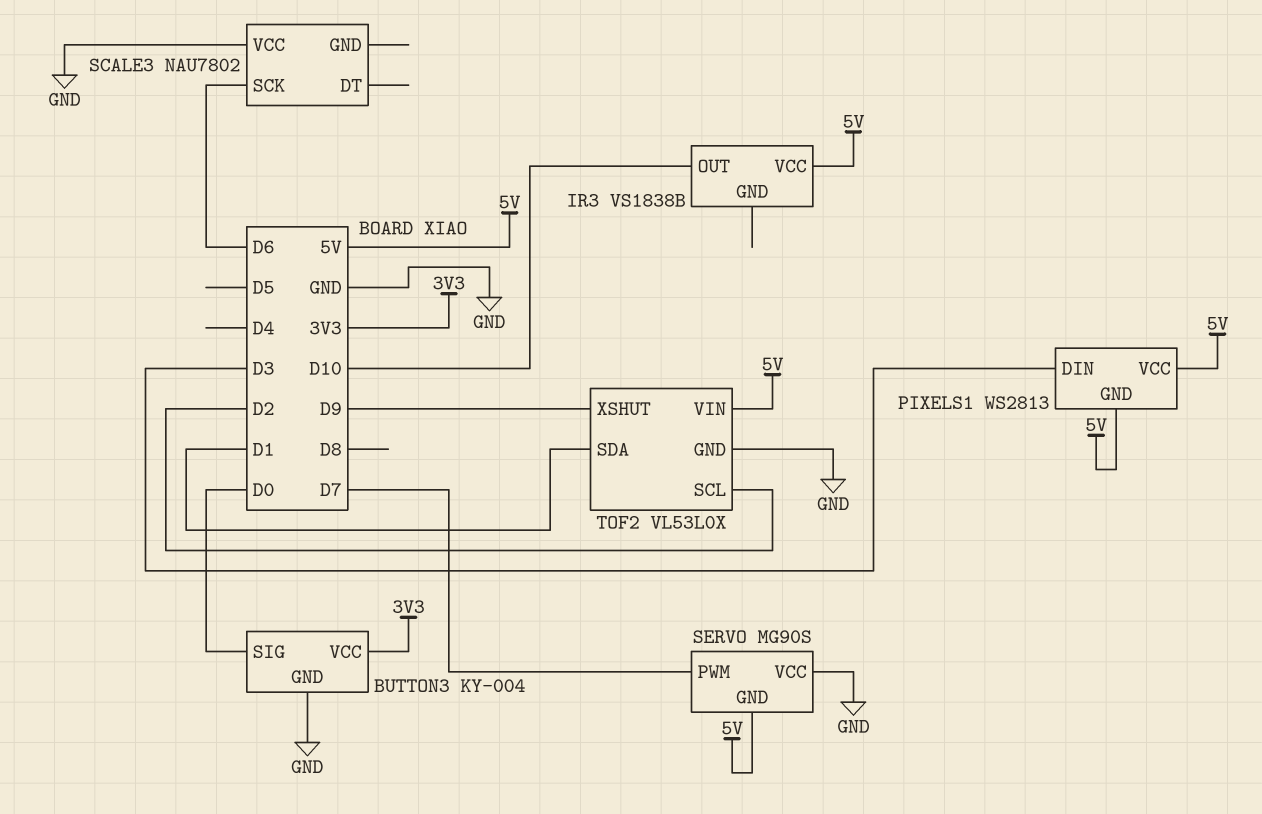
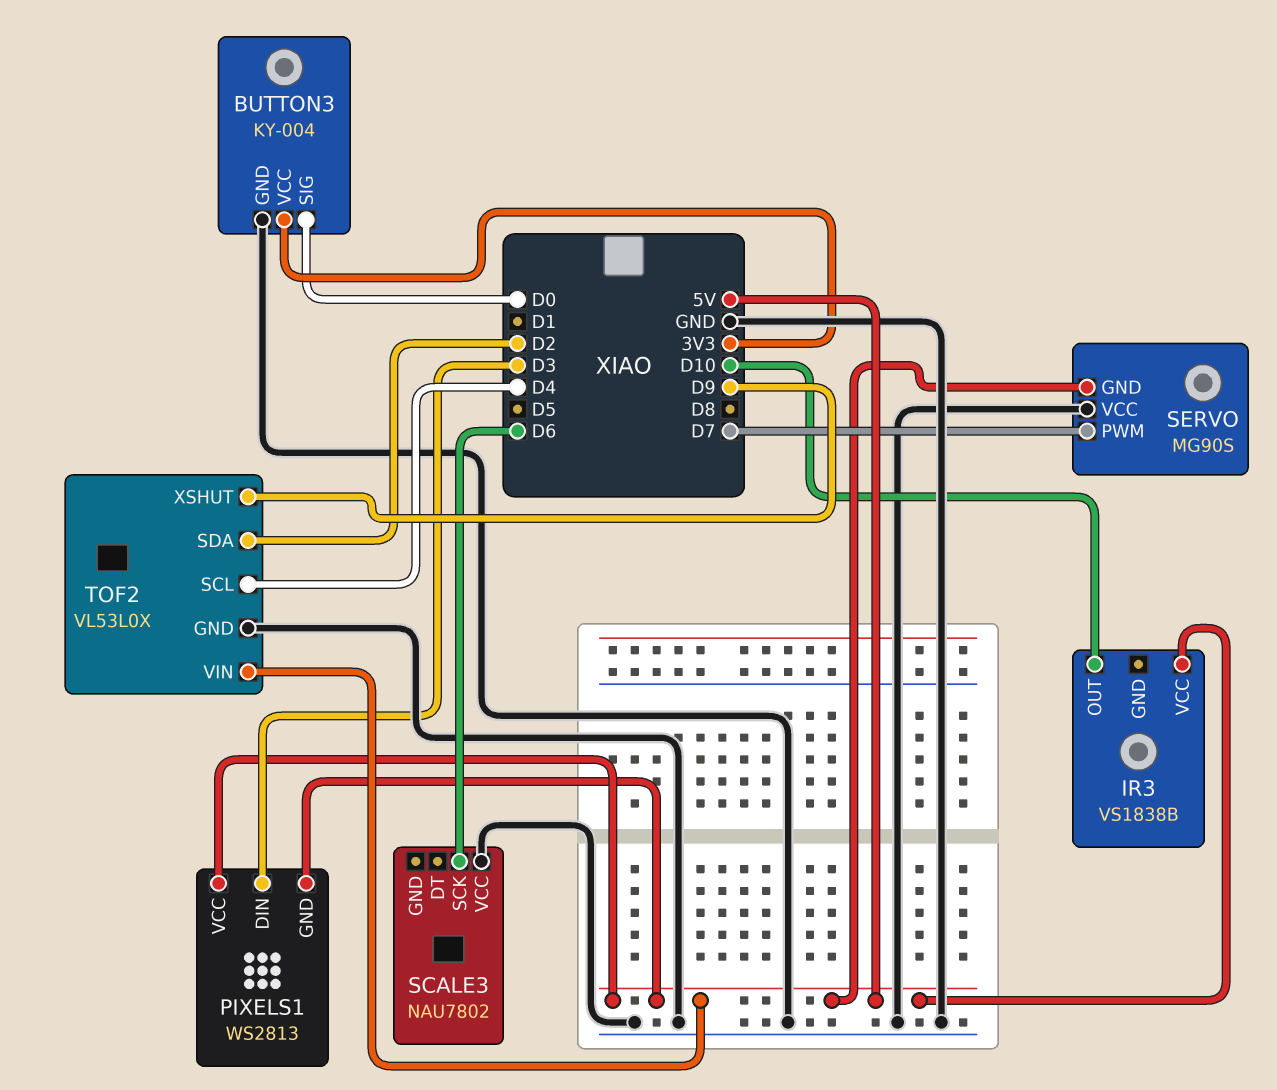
TOF2 pin SCL: D2 -> D4
TOF2 pin SDA: D1 -> D2

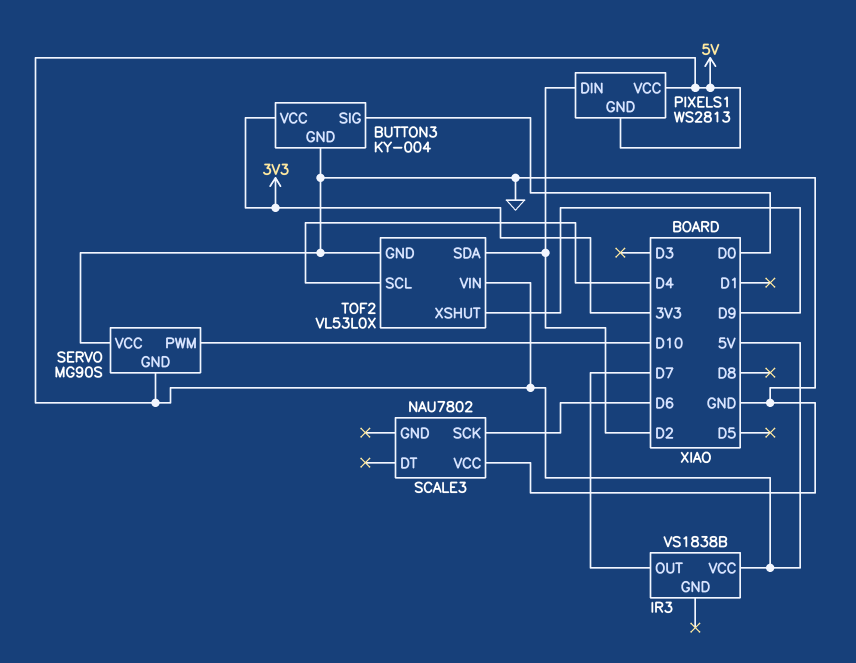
IR3 pin OUT: D10 -> D7
PIXELS1 pin DIN: D3 -> D2
SERVO pin PWM: D7 -> D10

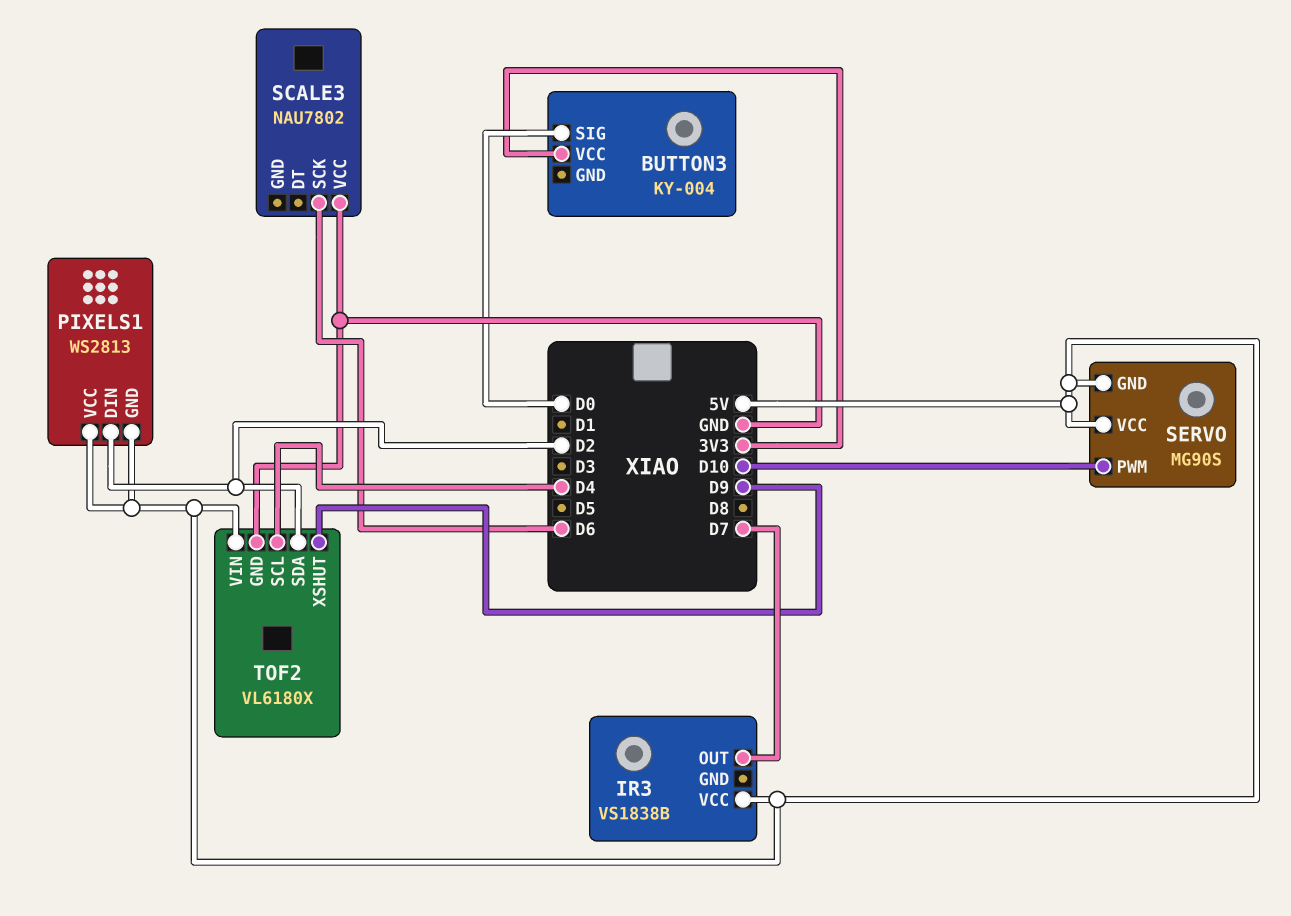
BUTTON3 pin GND: GND -> none
SERVO pin VCC: GND -> 5V
TOF2: VL53L0X -> VL6180X

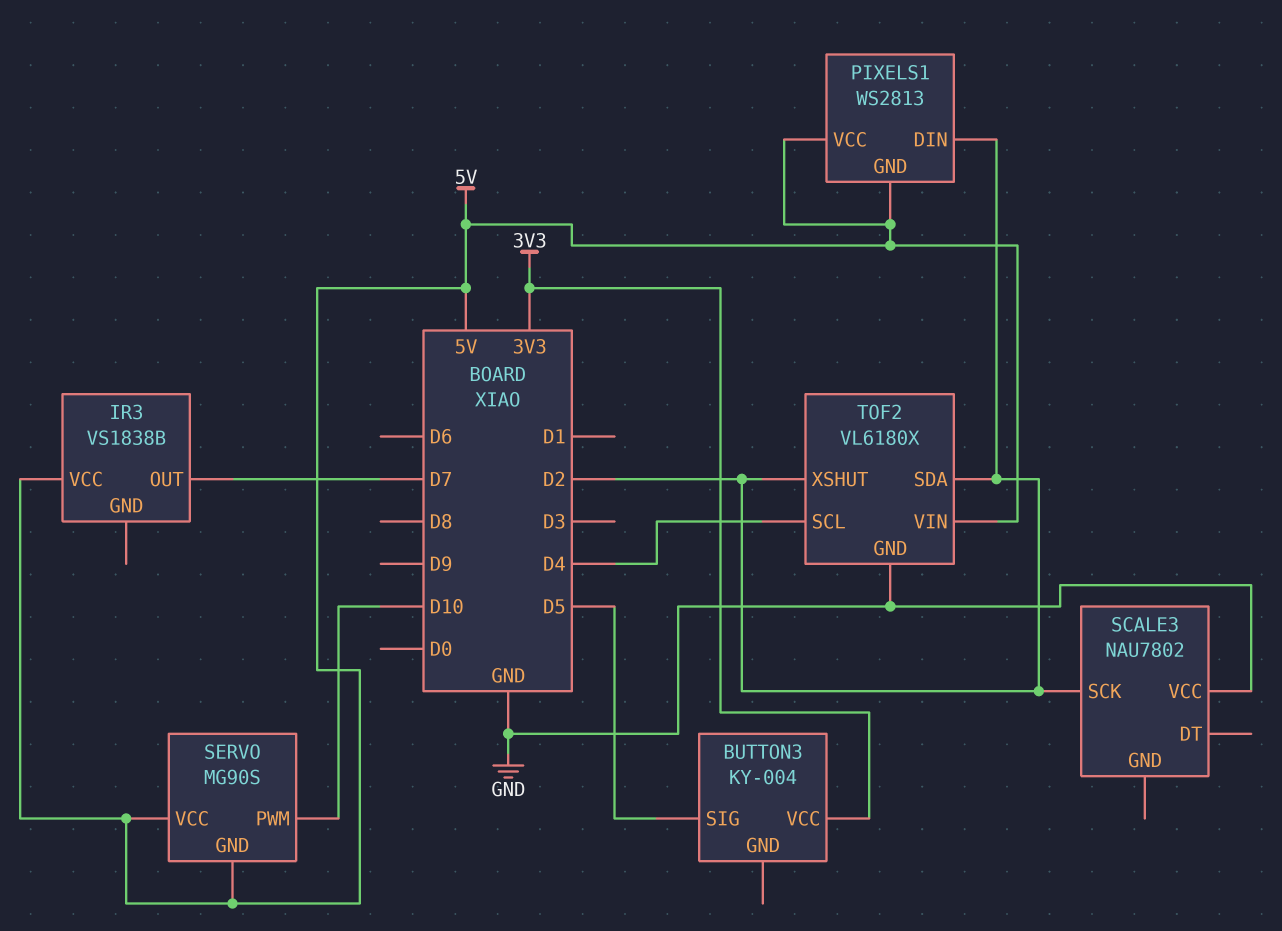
BUTTON3 pin SIG: D0 -> D5
SCALE3 pin SCK: D6 -> D2
TOF2 pin XSHUT: D9 -> D2

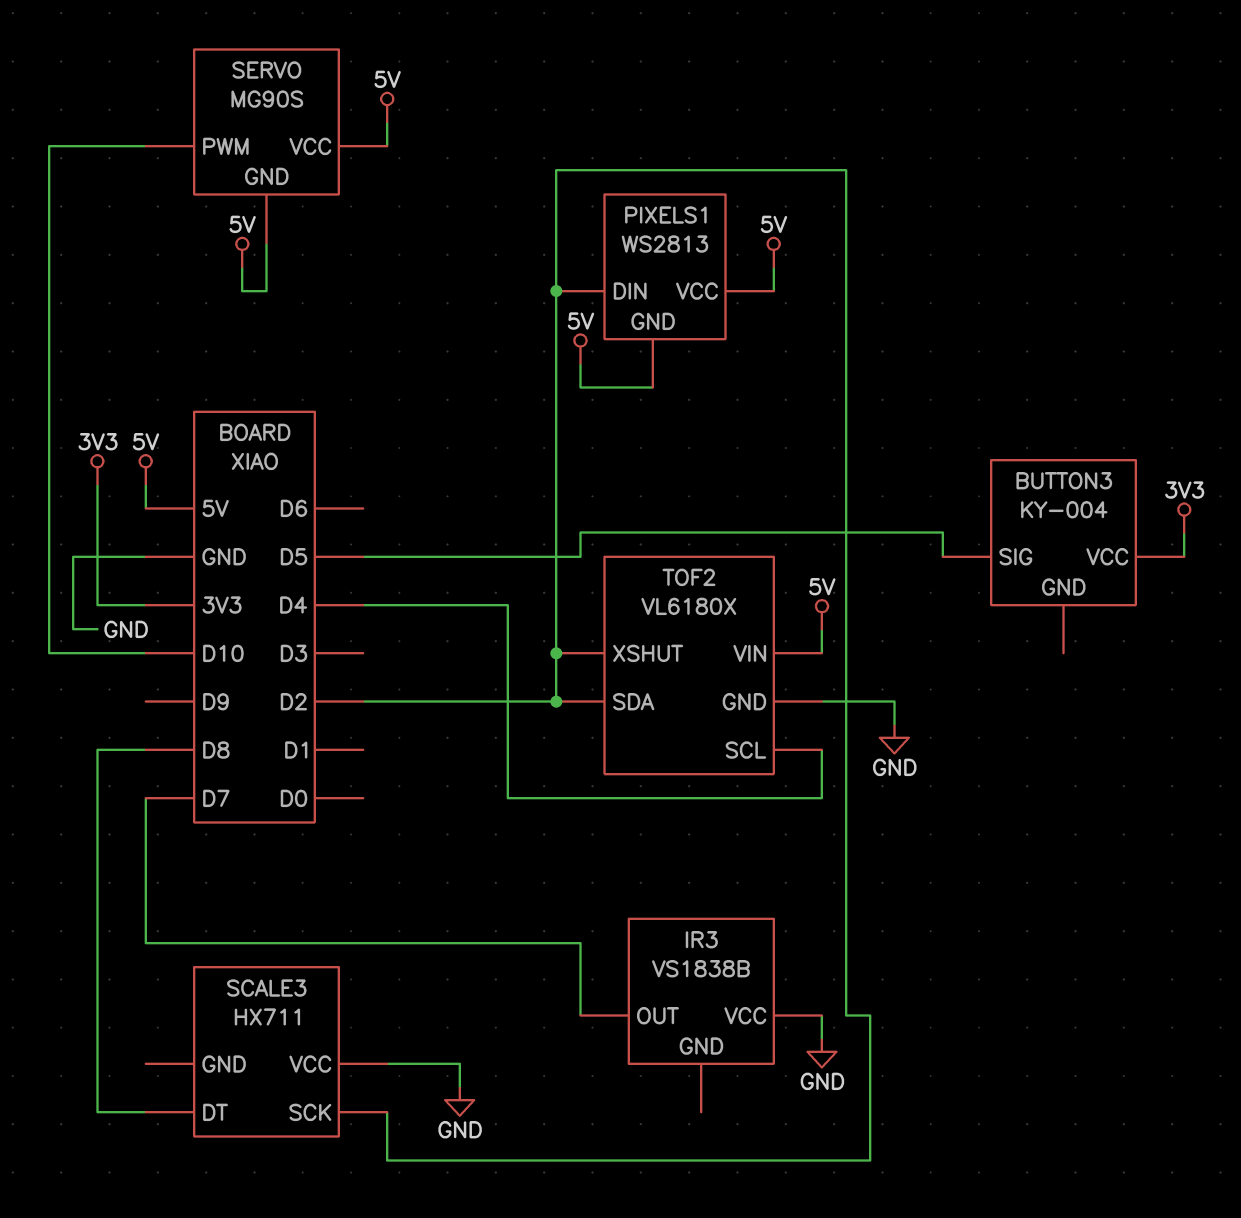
IR3 pin VCC: 5V -> GND
SCALE3: NAU7802 -> HX711
SCALE3 pin DT: none -> D8

